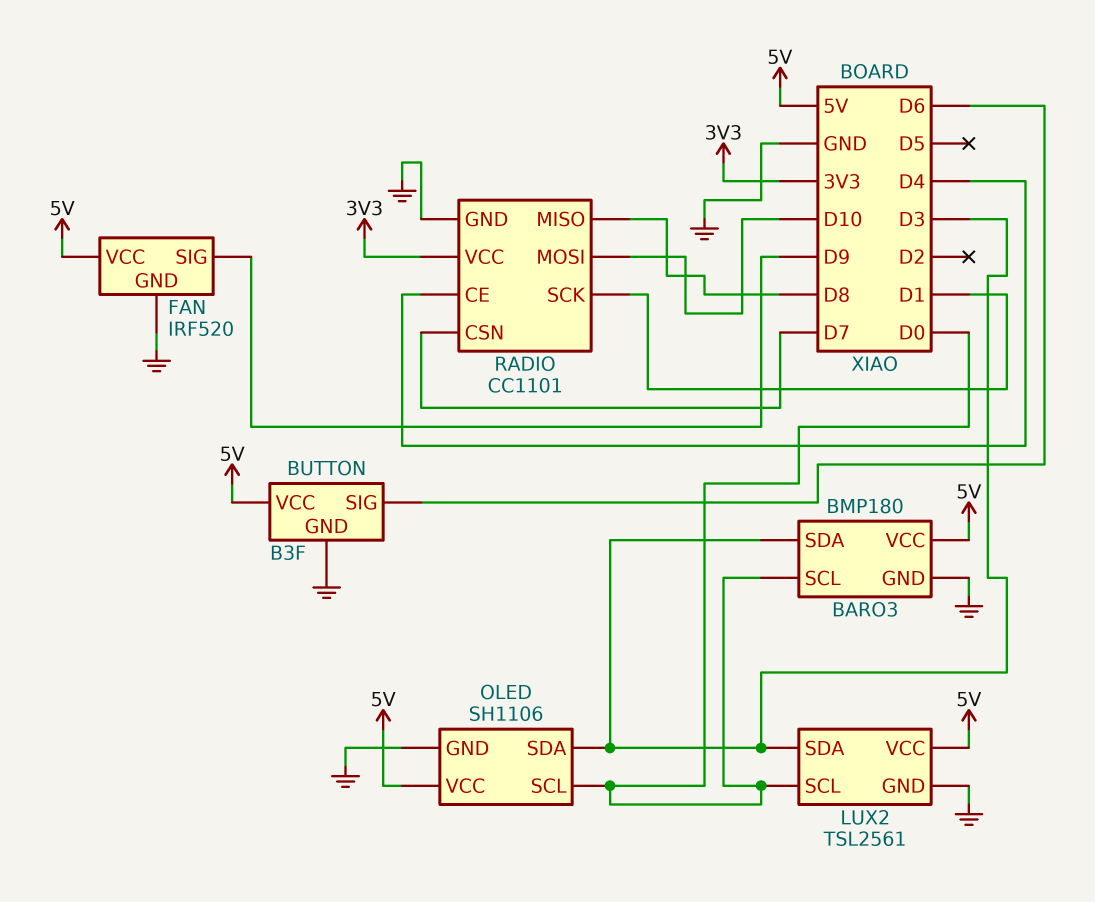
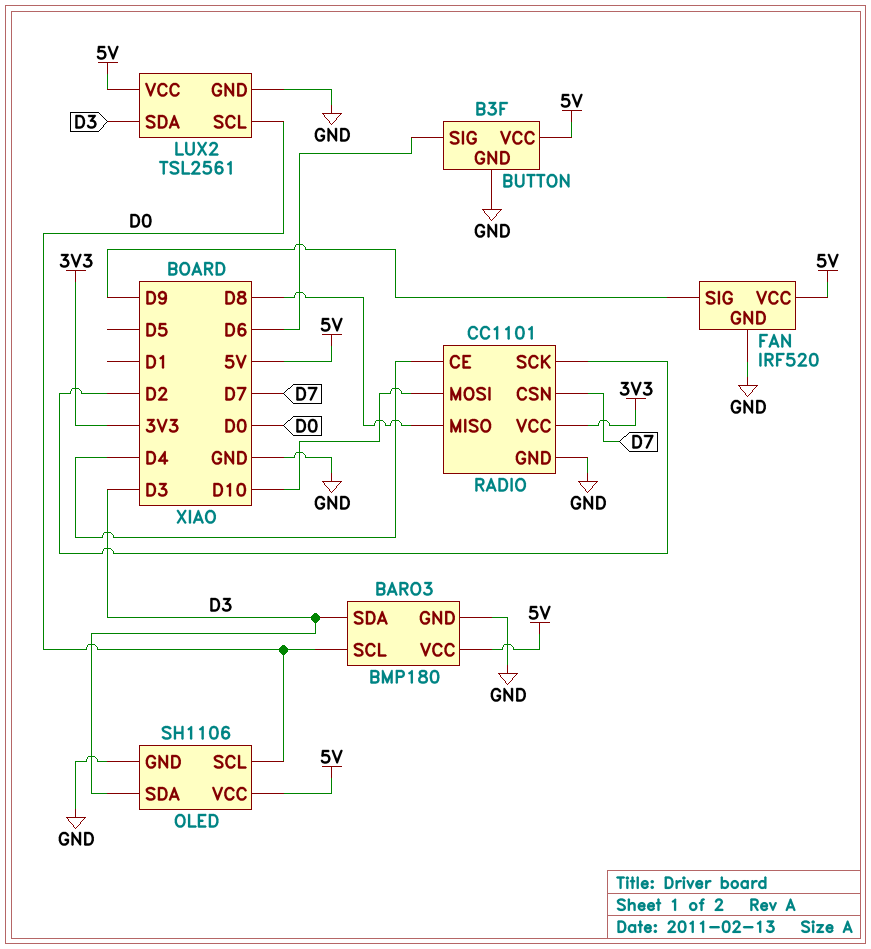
RADIO pin SCK: D1 -> D2

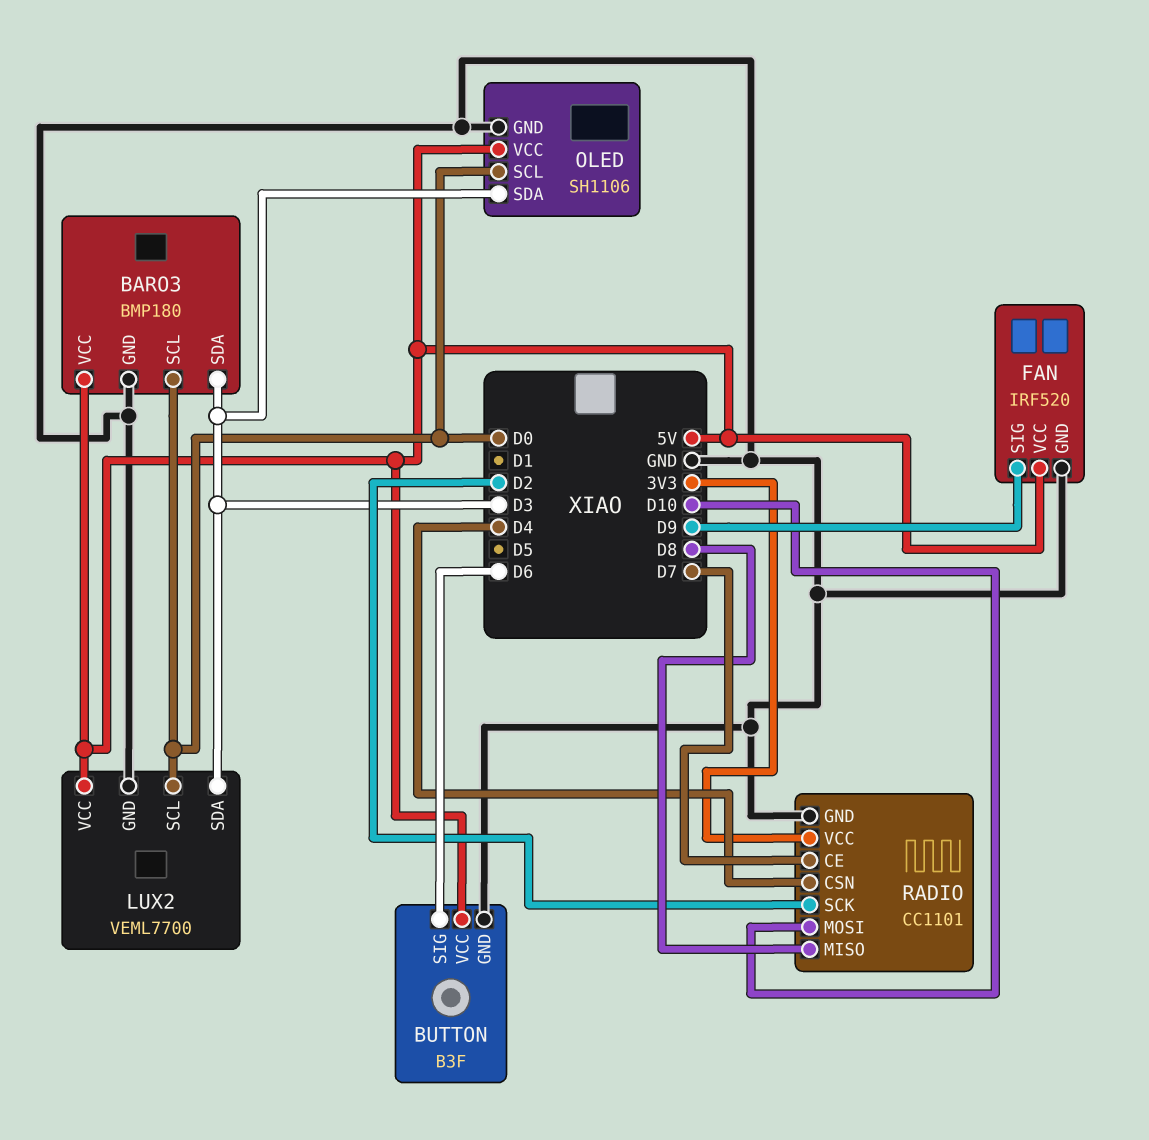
LUX2: TSL2561 -> VEML7700
RADIO pin CE: D4 -> D7
RADIO pin CSN: D7 -> D4

